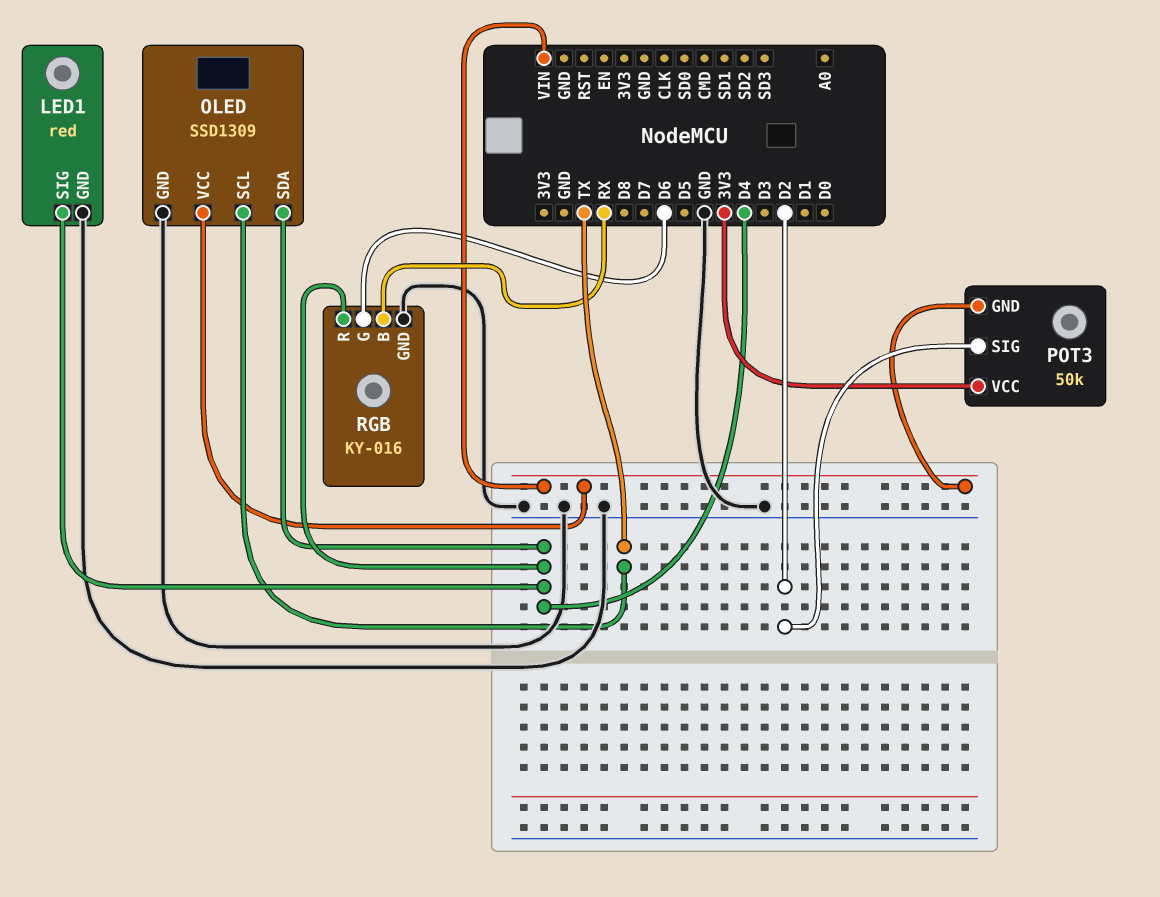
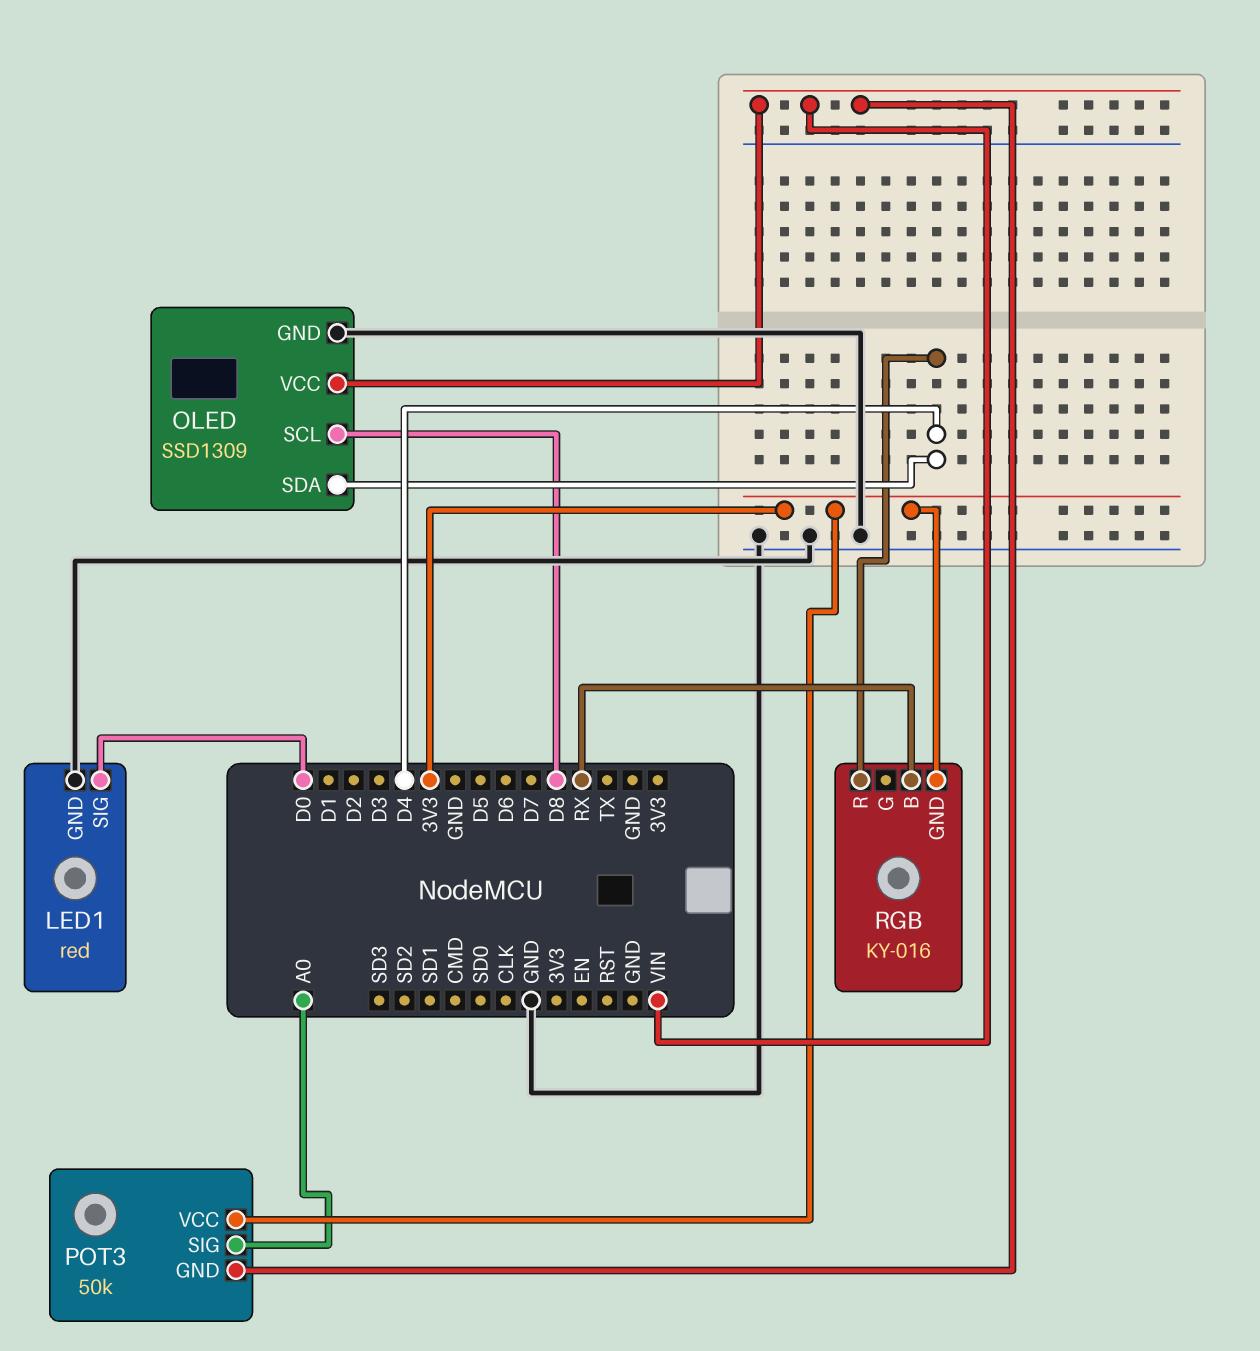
LED1 pin SIG: D4 -> D0
OLED pin SCL: TX -> D8
POT3 pin SIG: D2 -> A0
RGB pin G: D6 -> none
RGB pin GND: GND -> 3V3

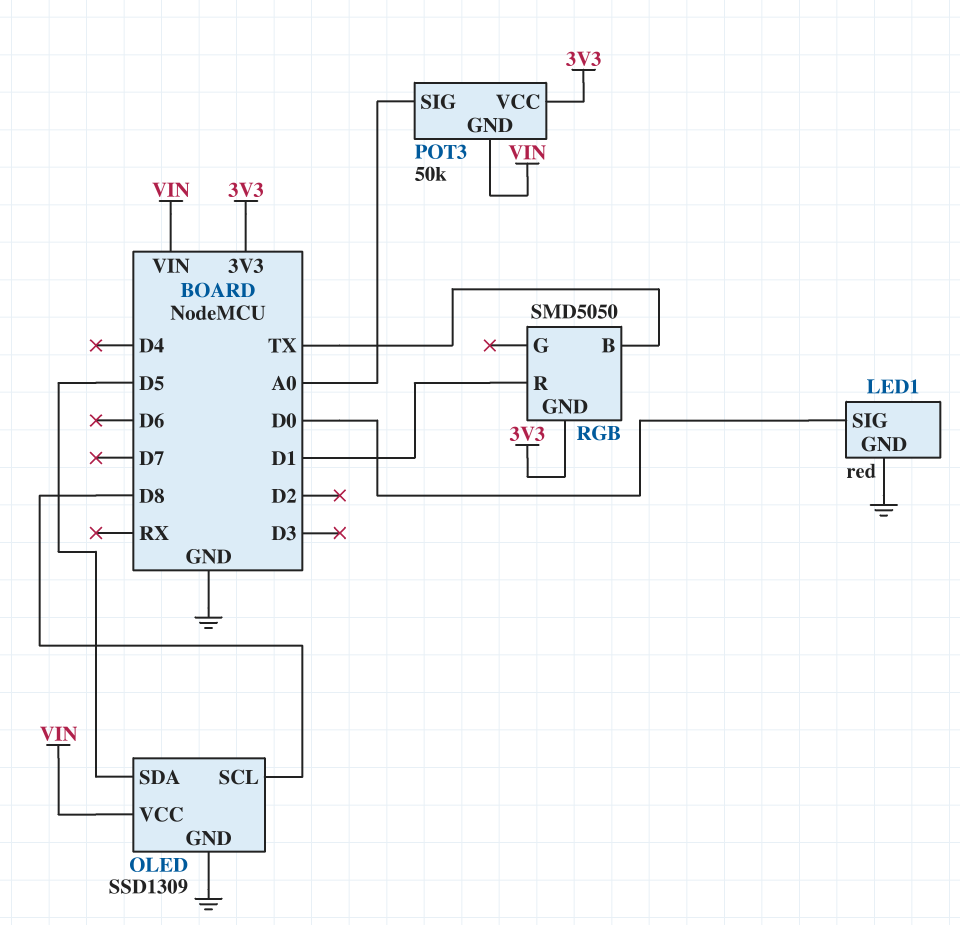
OLED pin SDA: D4 -> D5
RGB: KY-016 -> SMD5050
RGB pin B: RX -> TX
RGB pin R: D4 -> D1

